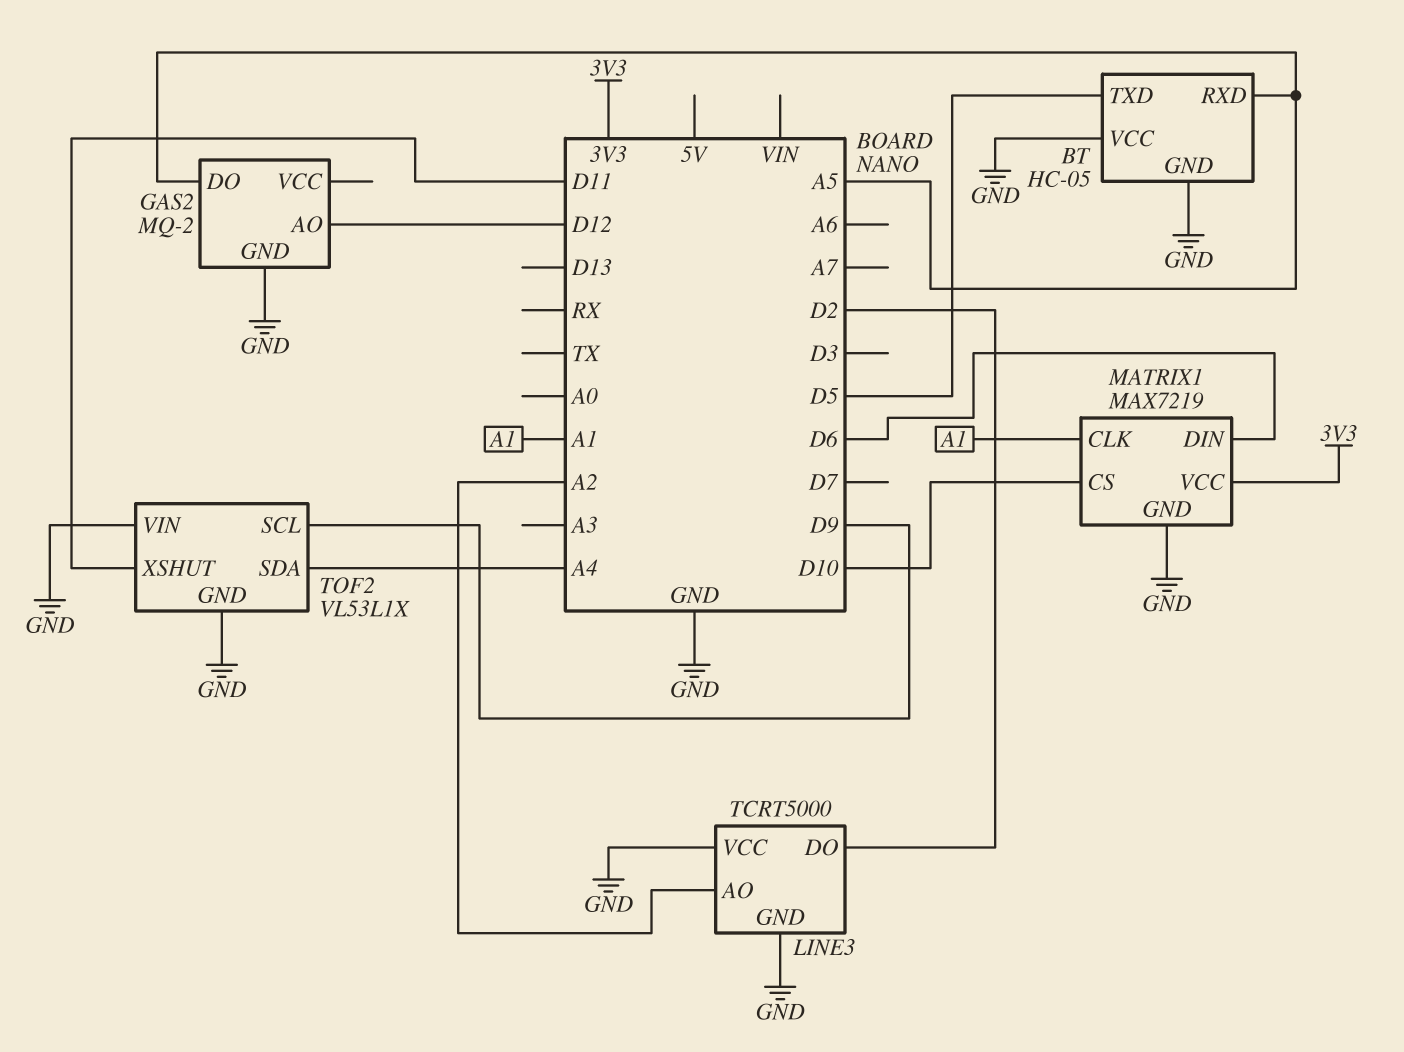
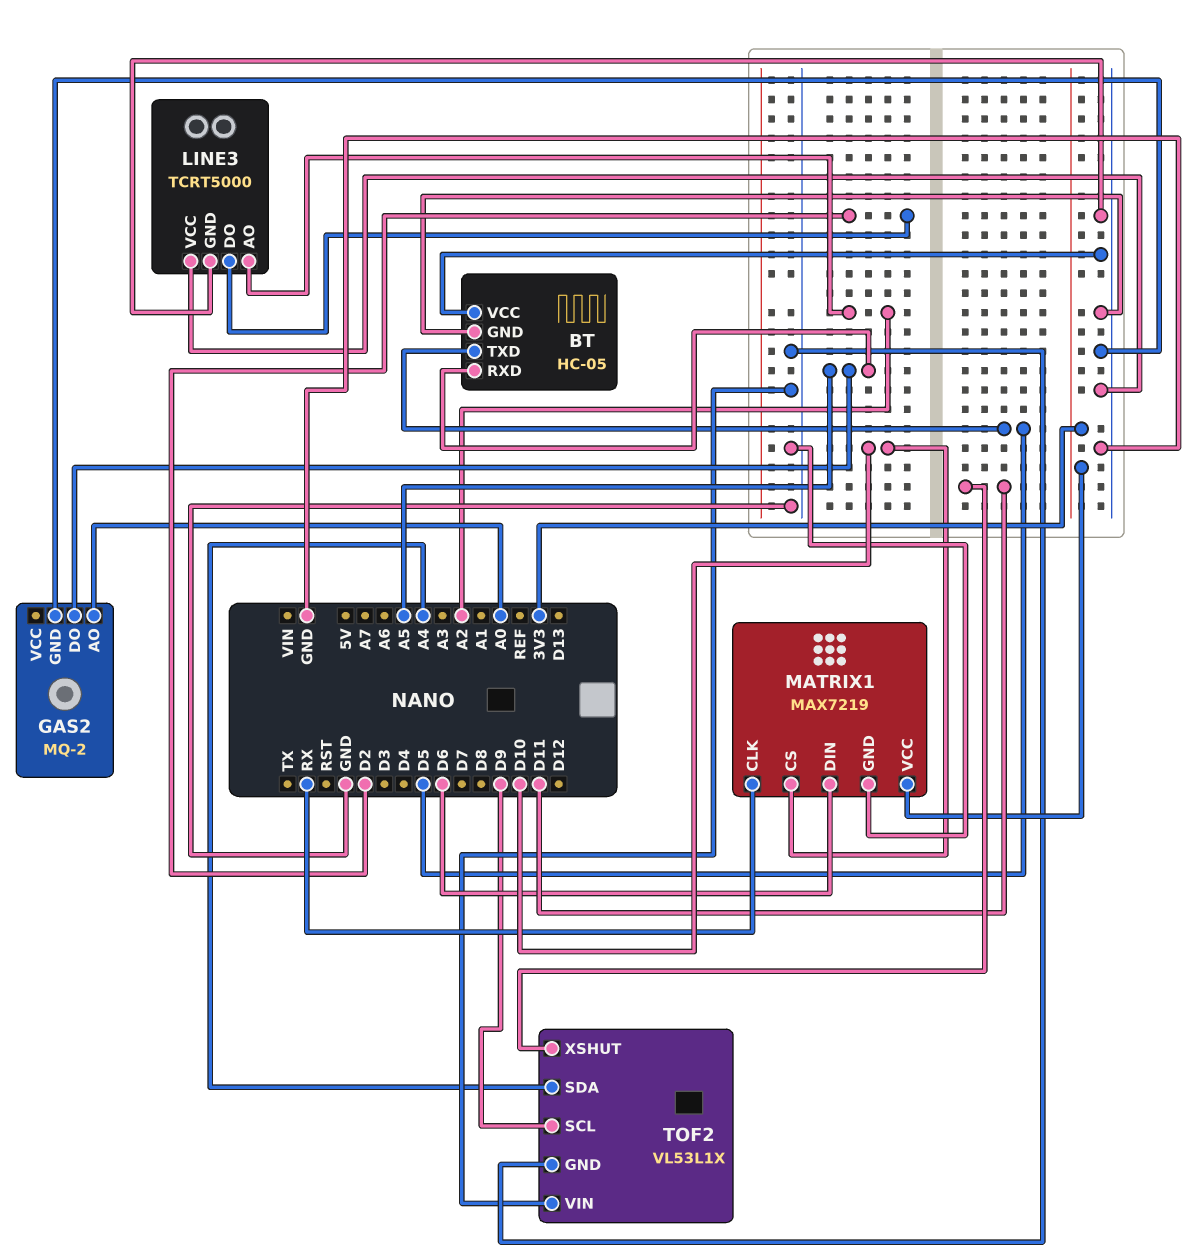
GAS2 pin AO: D12 -> A0
MATRIX1 pin CLK: A1 -> RX

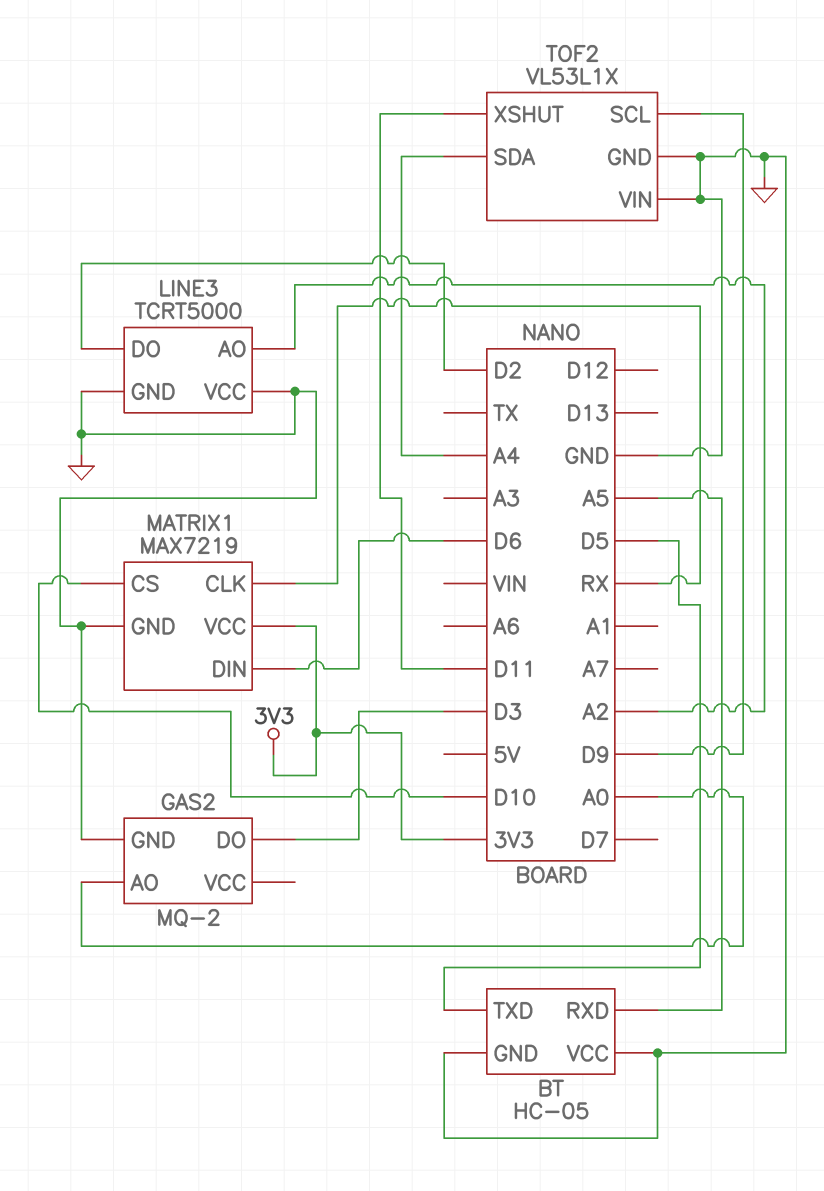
GAS2 pin DO: A5 -> D3

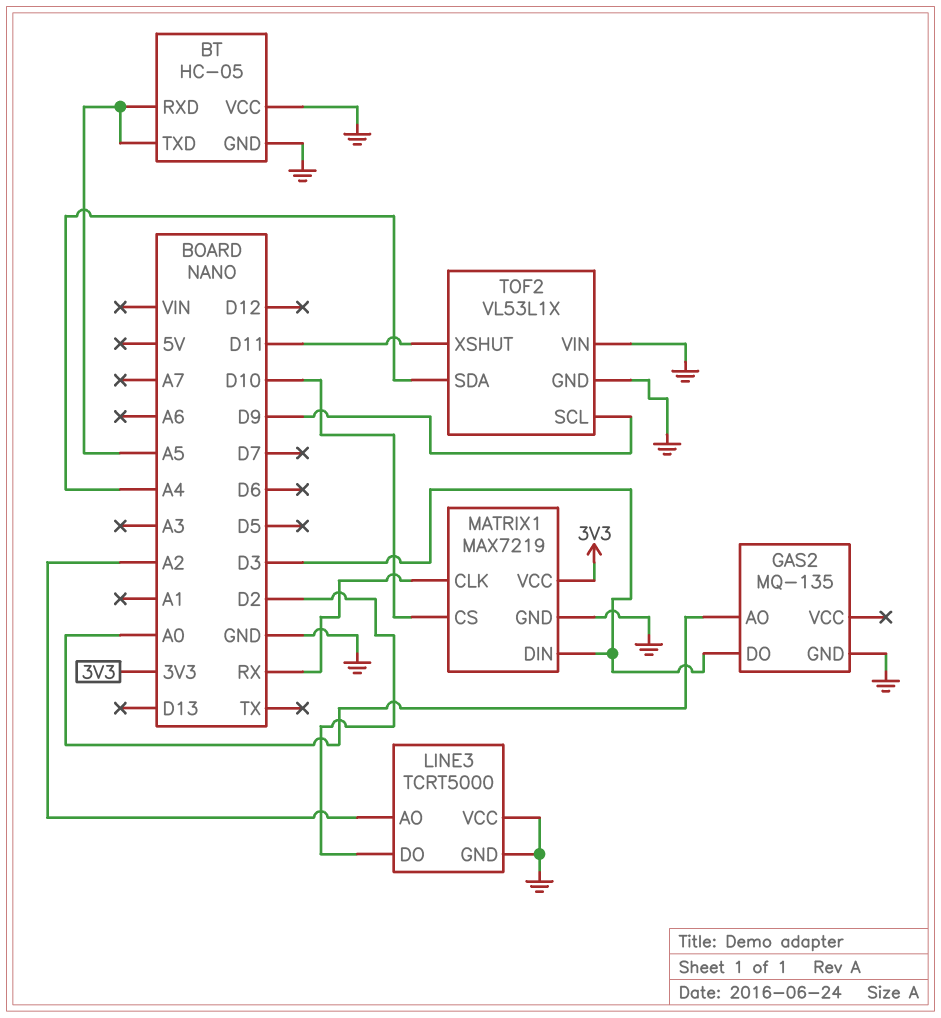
BT pin TXD: D5 -> A5
GAS2: MQ-2 -> MQ-135
MATRIX1 pin DIN: D6 -> D3

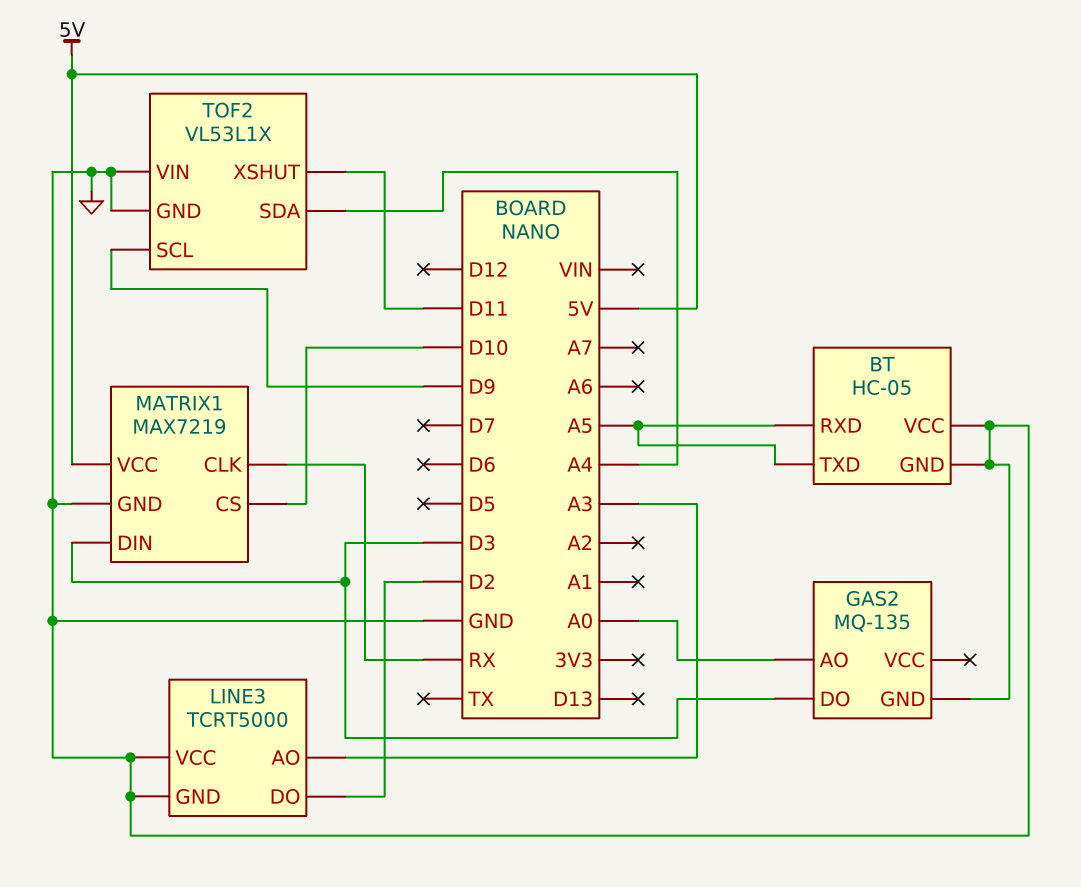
LINE3 pin AO: A2 -> A3
MATRIX1 pin VCC: 3V3 -> 5V

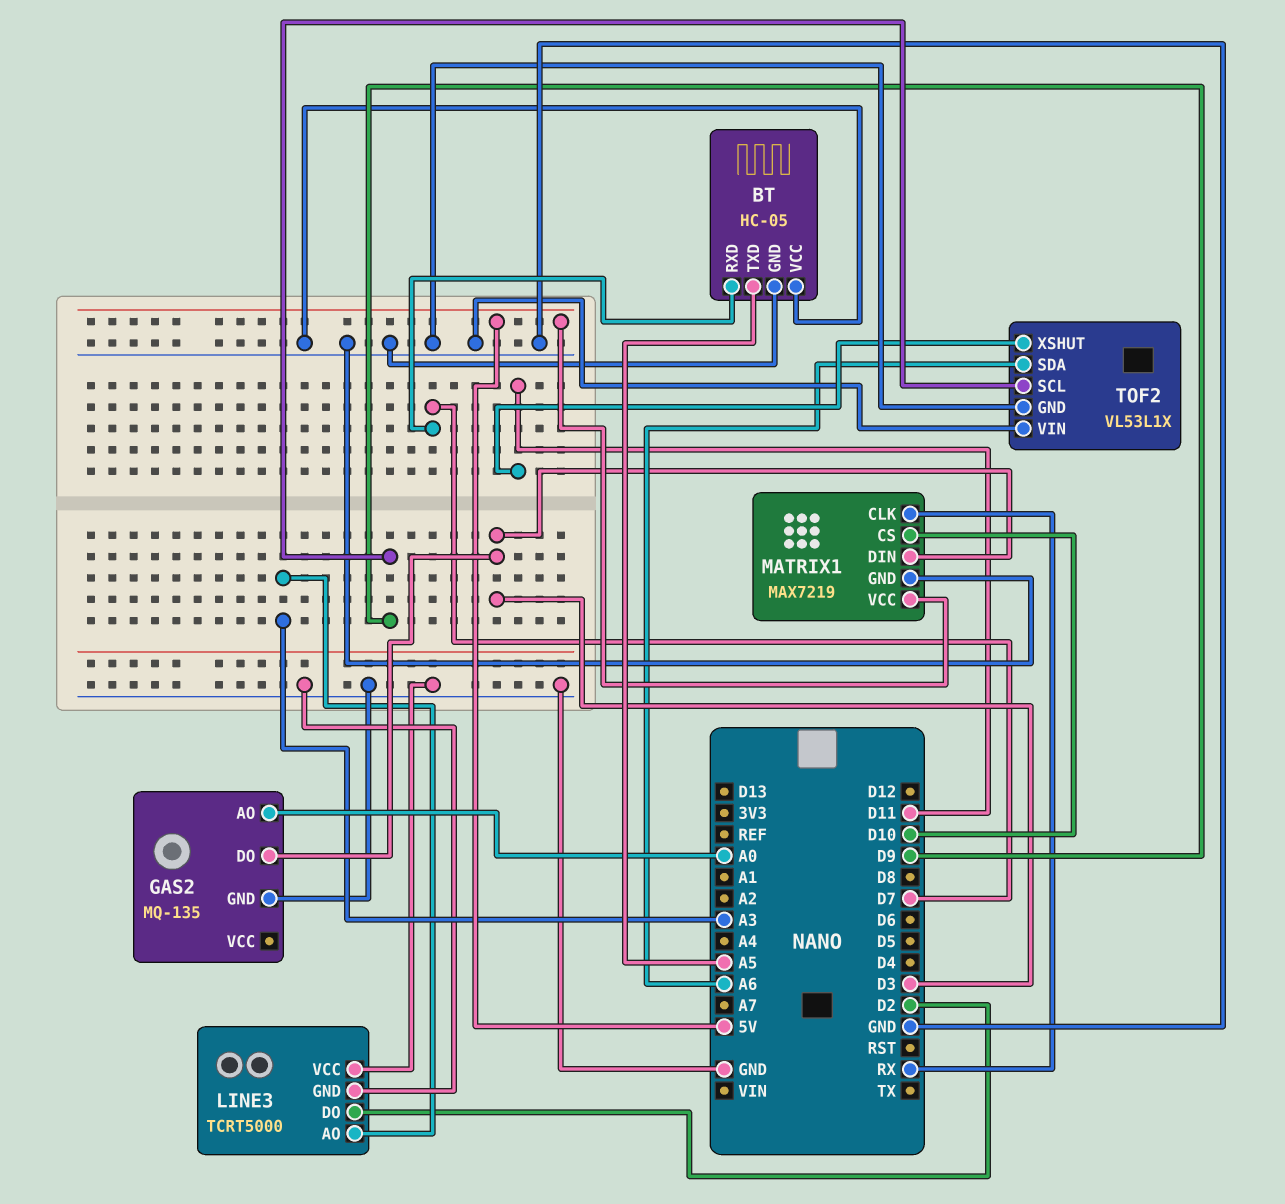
BT pin RXD: A5 -> D7
TOF2 pin SDA: A4 -> A6

